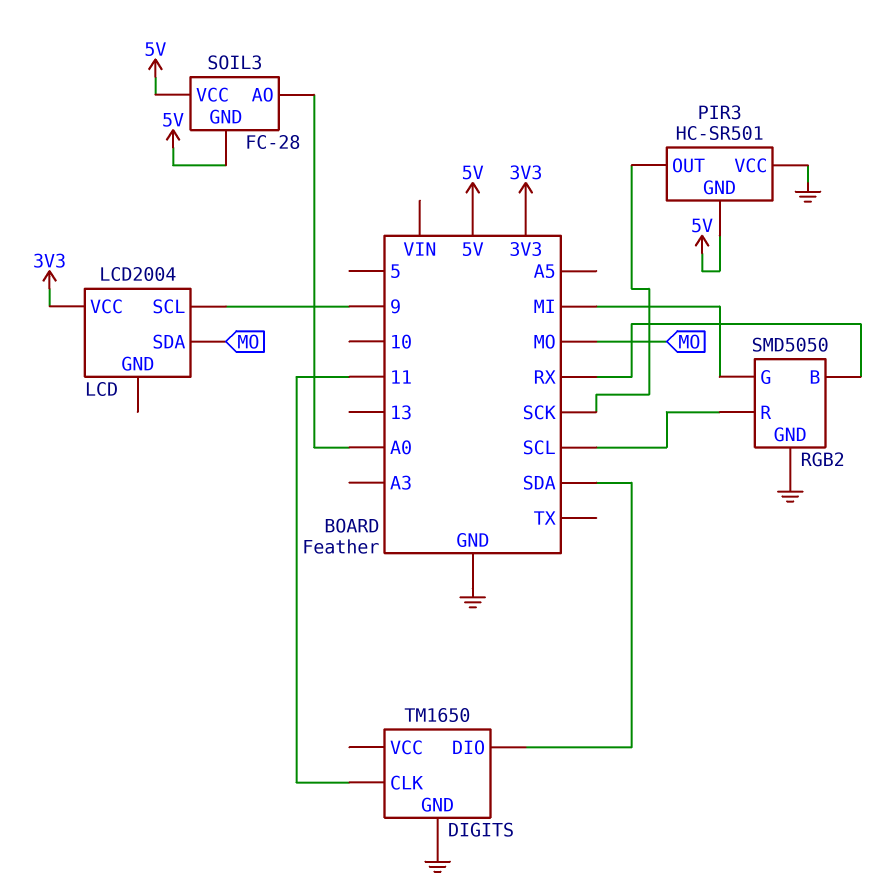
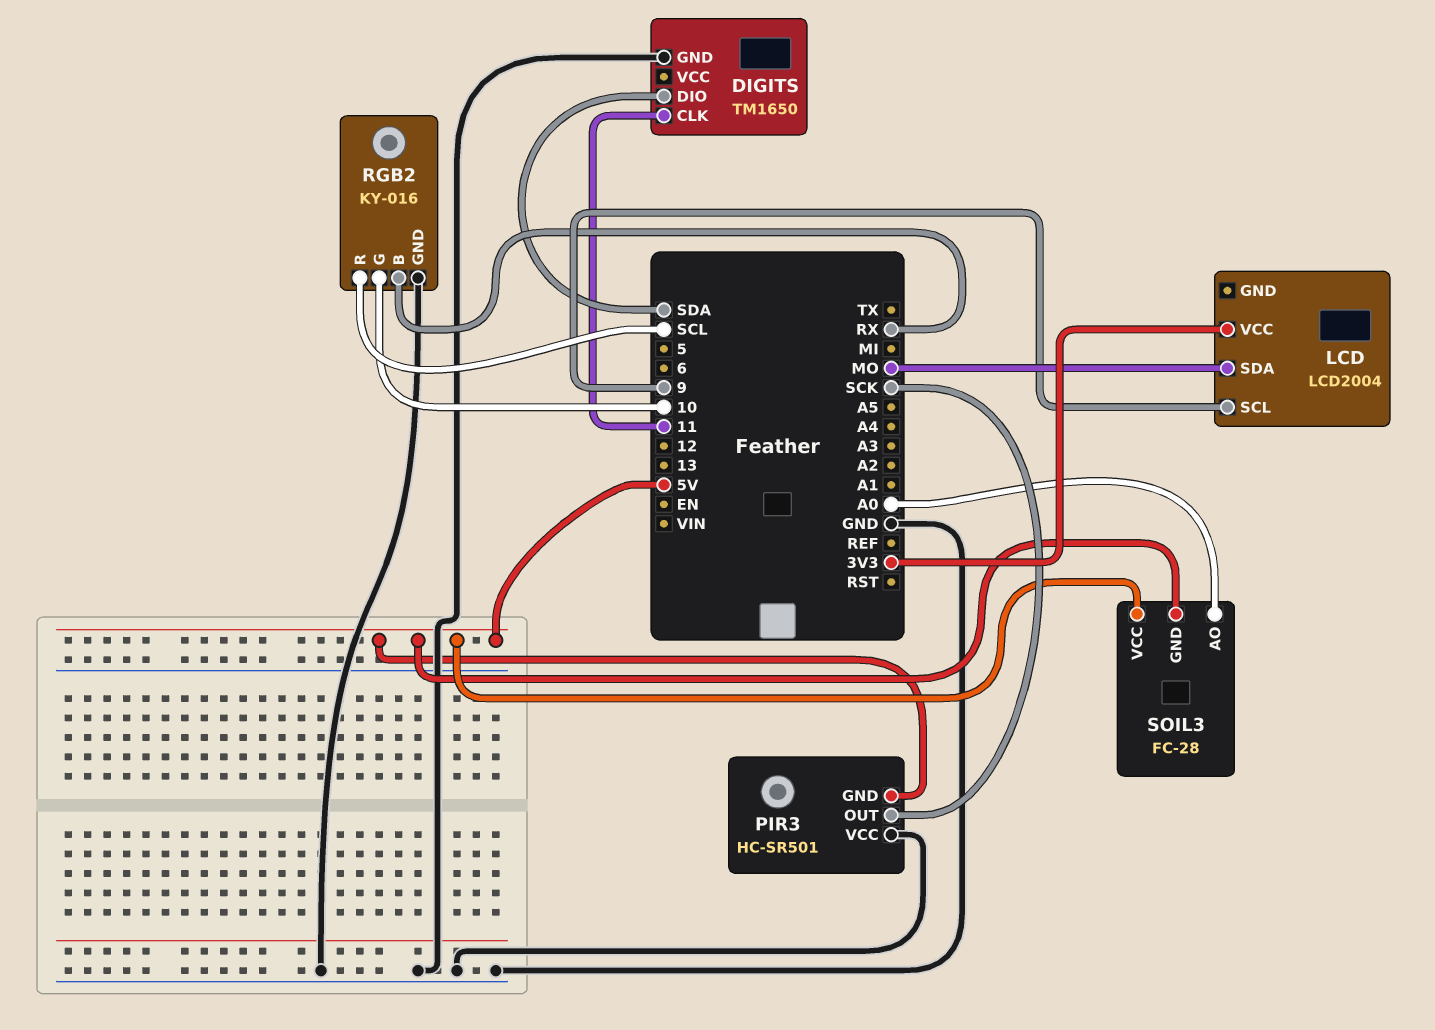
RGB2: SMD5050 -> KY-016
RGB2 pin G: MI -> 10

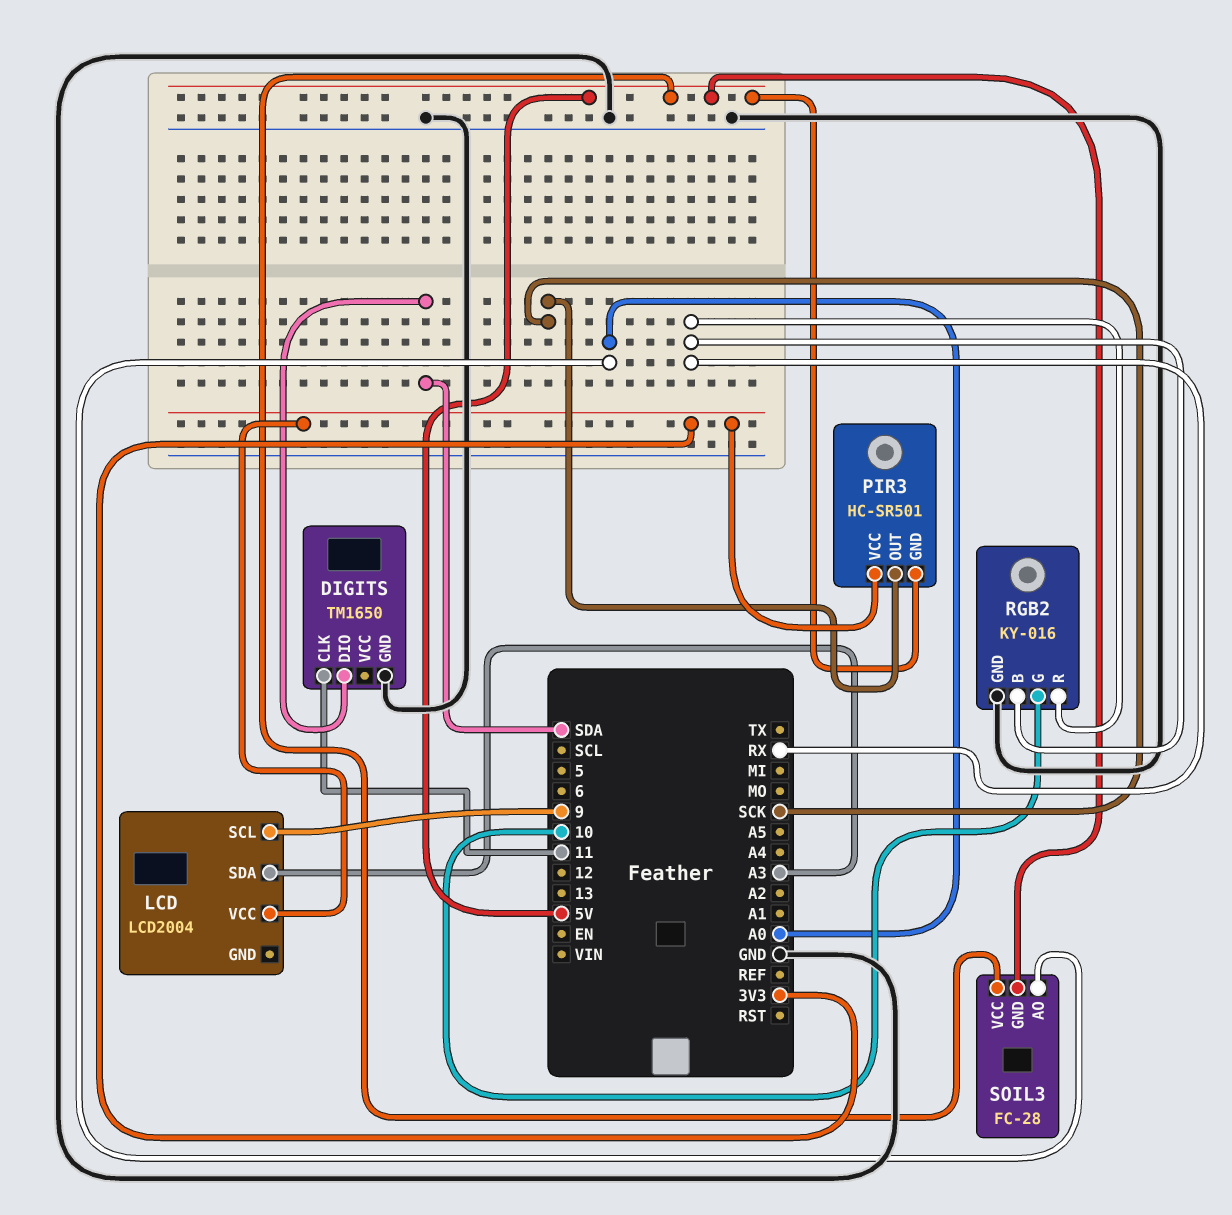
LCD pin SDA: MO -> A3
PIR3 pin VCC: GND -> 3V3
RGB2 pin R: SCL -> RX

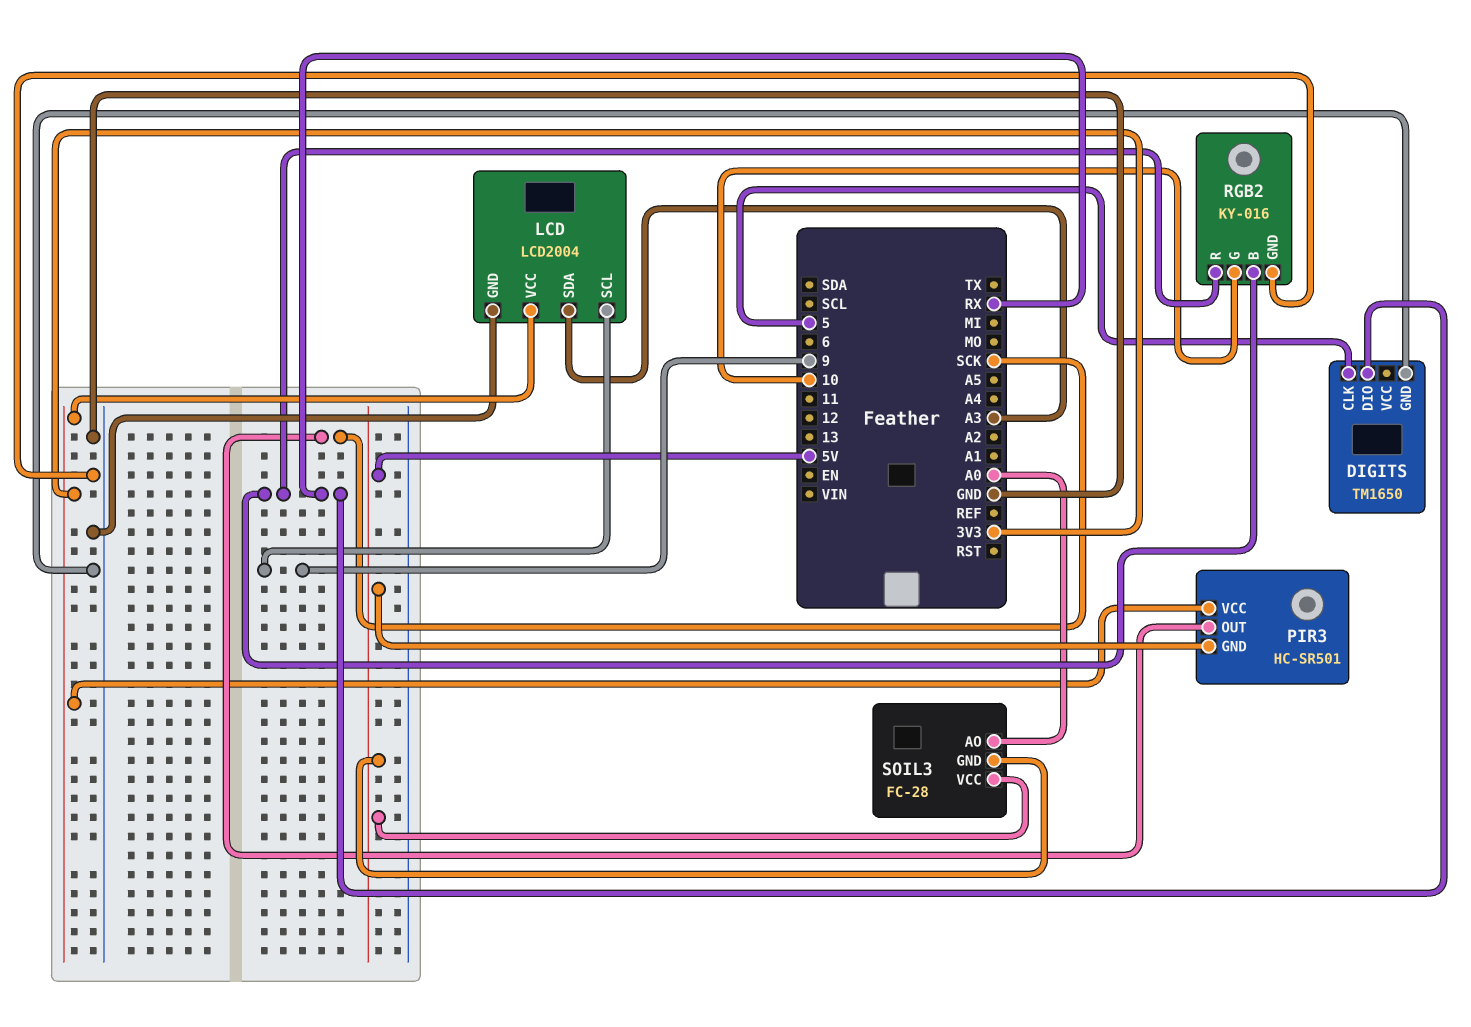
DIGITS pin CLK: 11 -> 5
DIGITS pin DIO: SDA -> RX
LCD pin GND: none -> GND

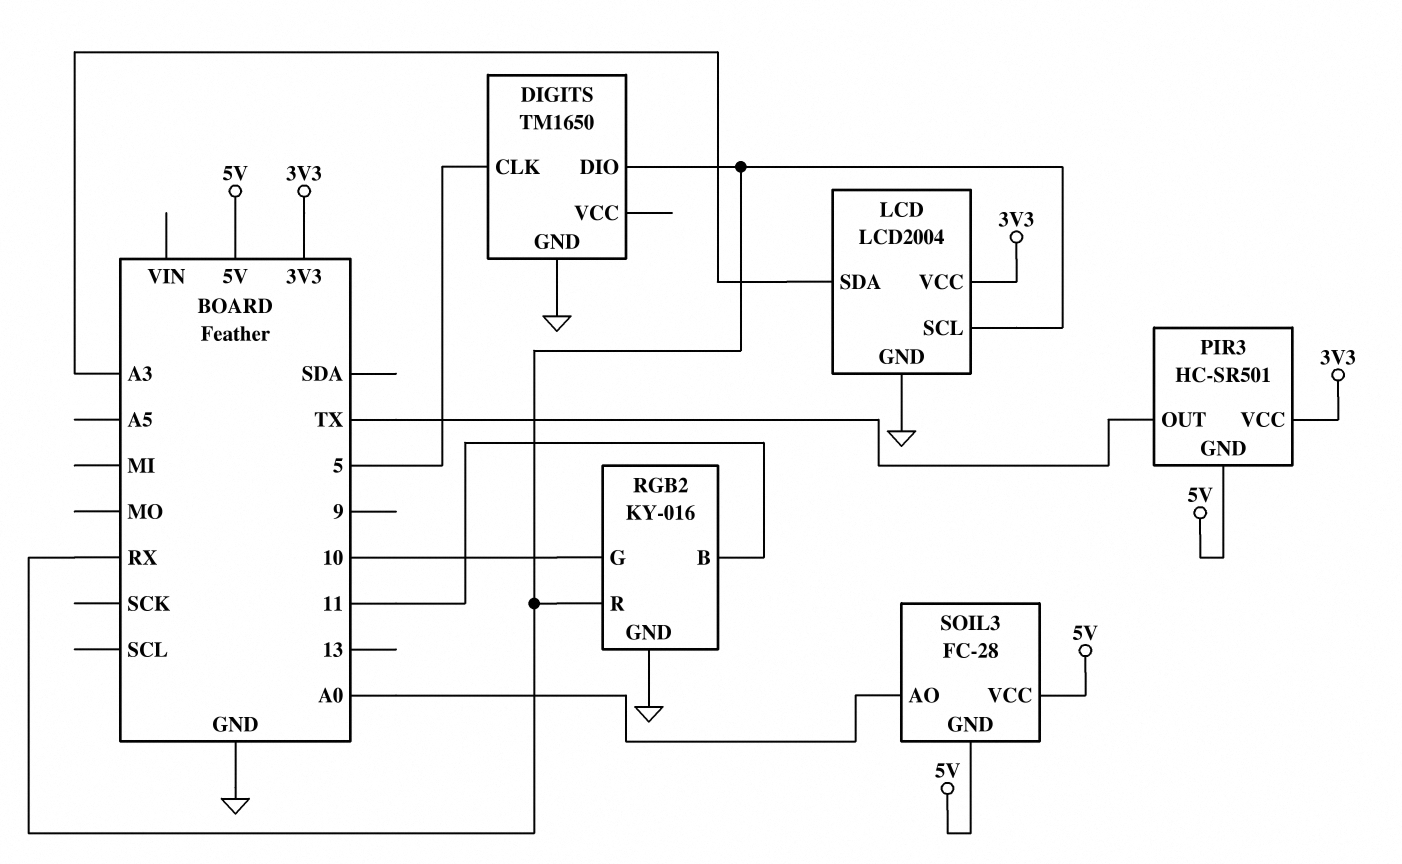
LCD pin SCL: 9 -> RX
PIR3 pin OUT: SCK -> TX
RGB2 pin B: RX -> 11

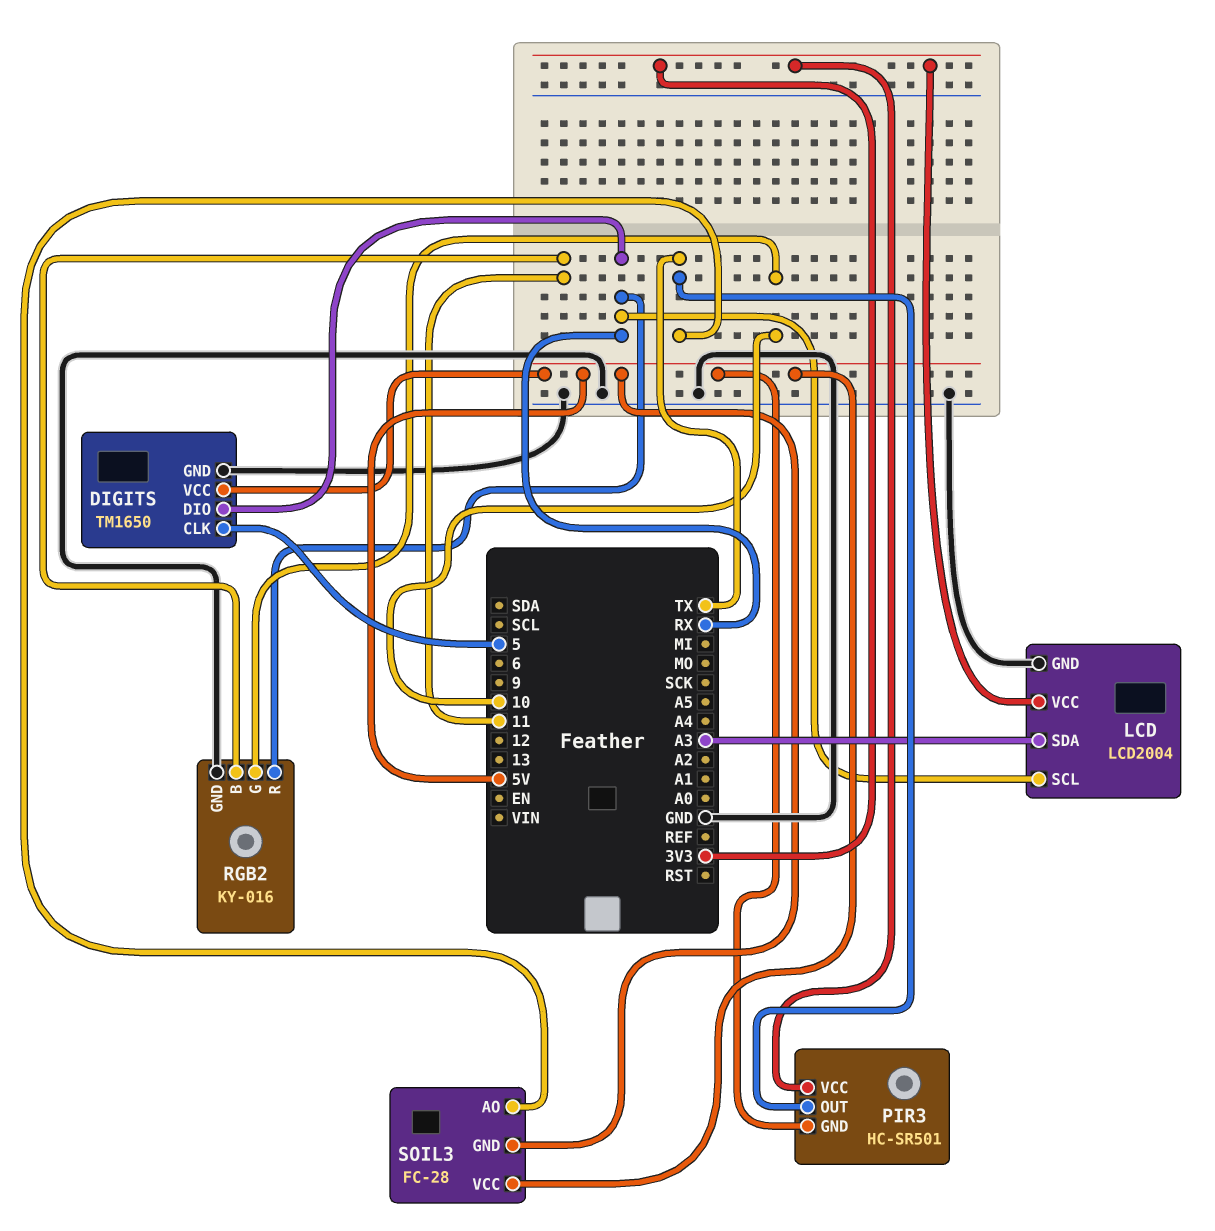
DIGITS pin VCC: none -> 5V
SOIL3 pin AO: A0 -> TX

